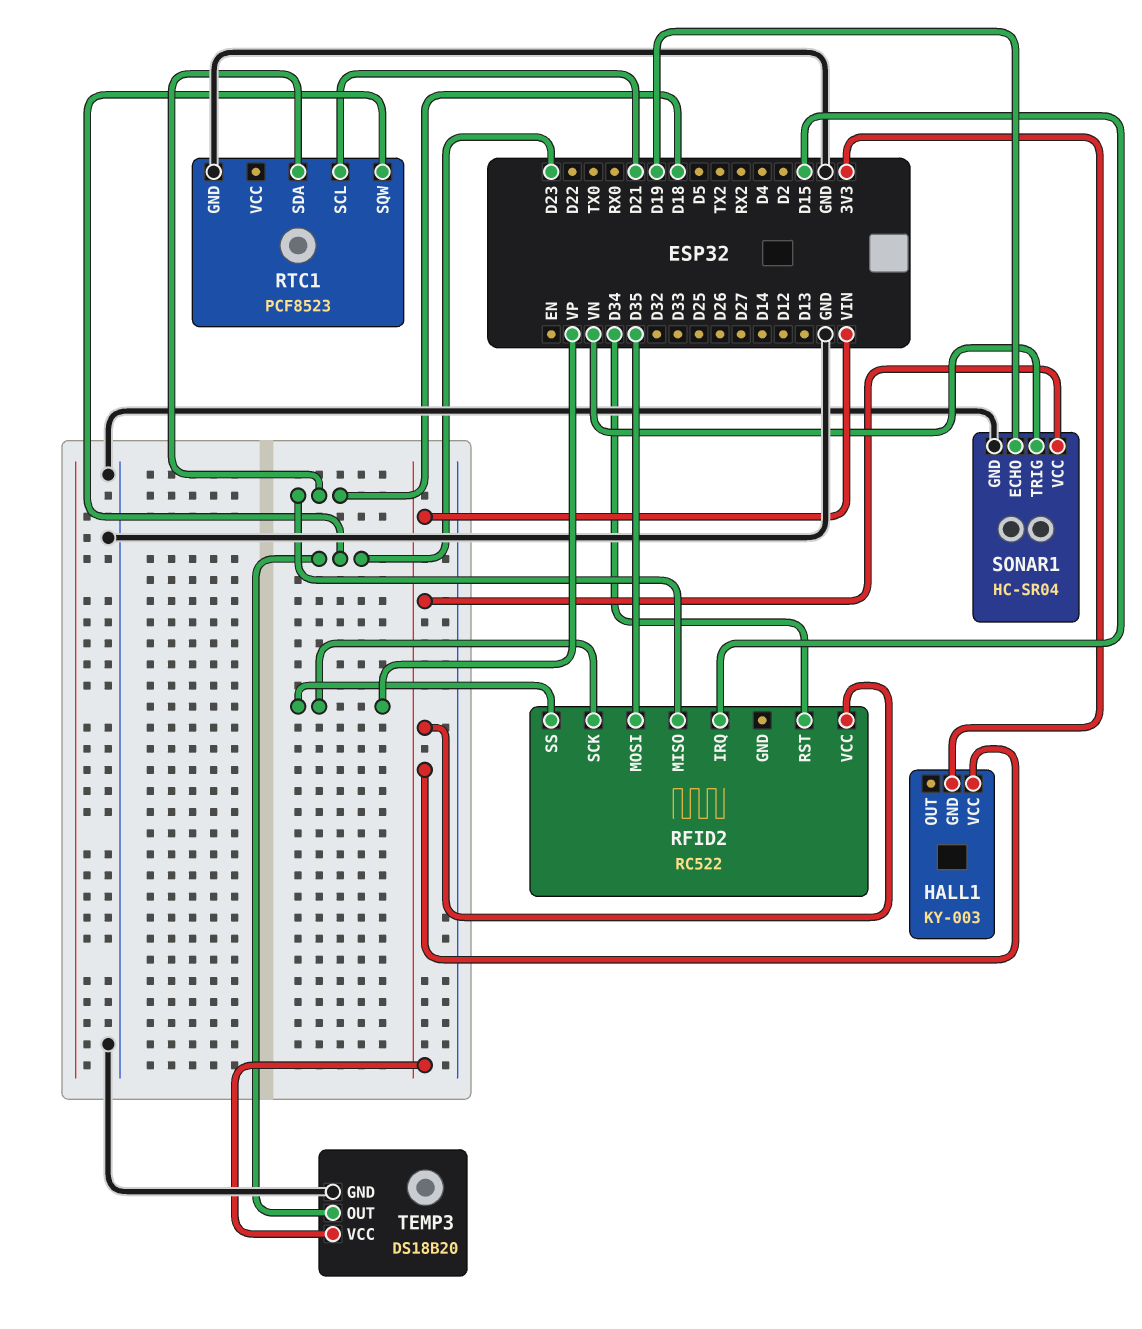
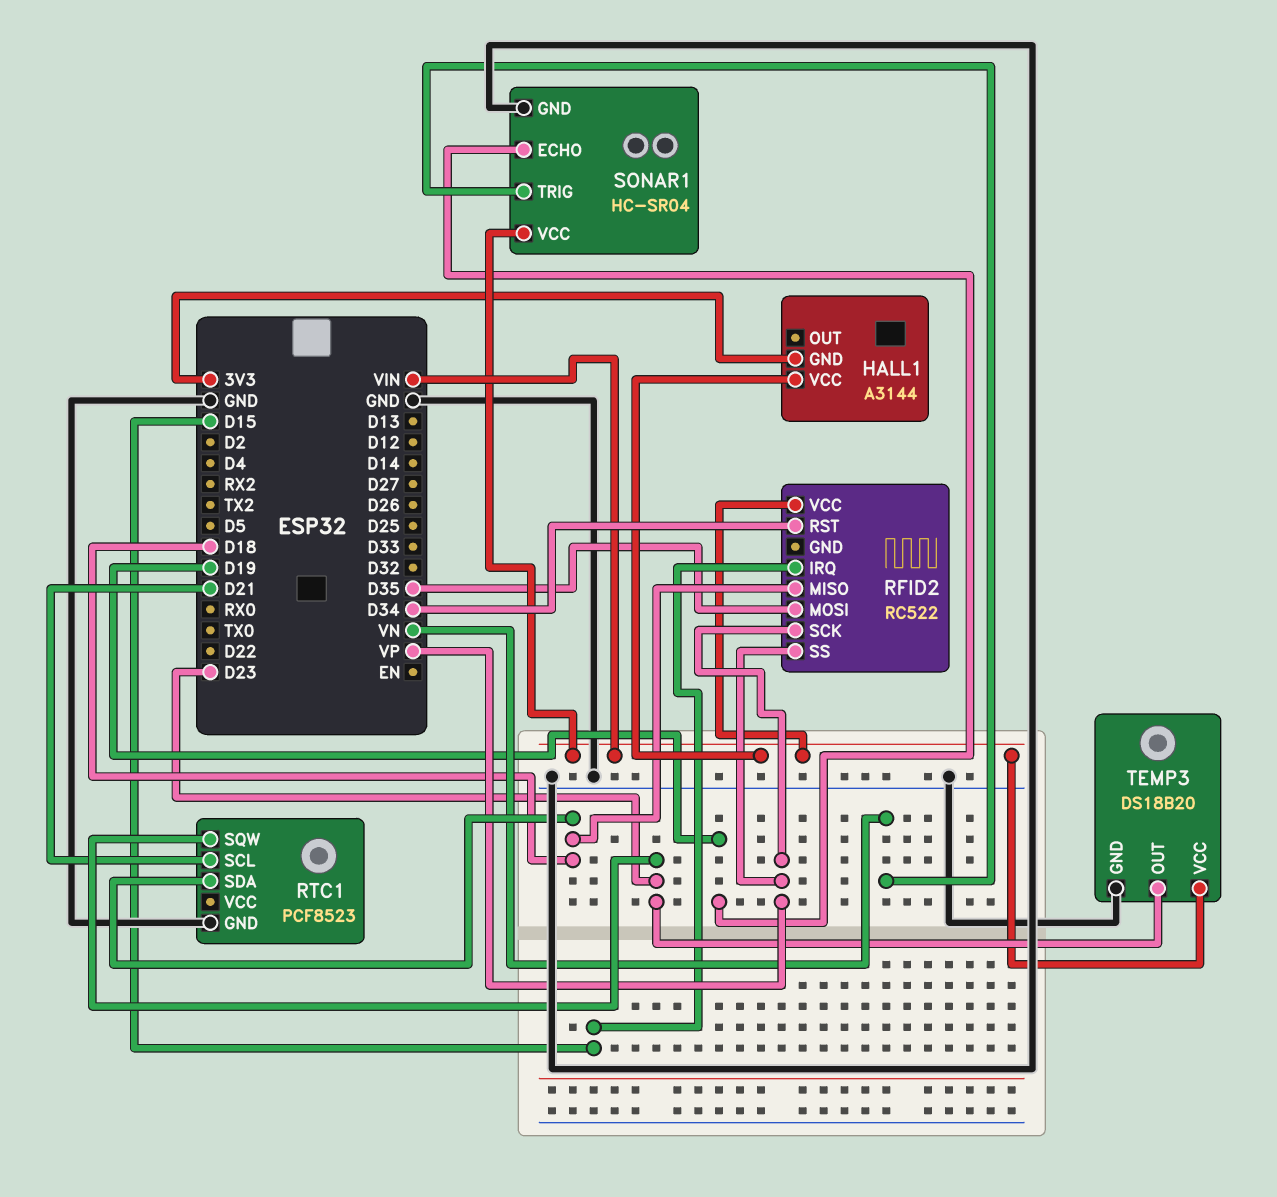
HALL1: KY-003 -> A3144

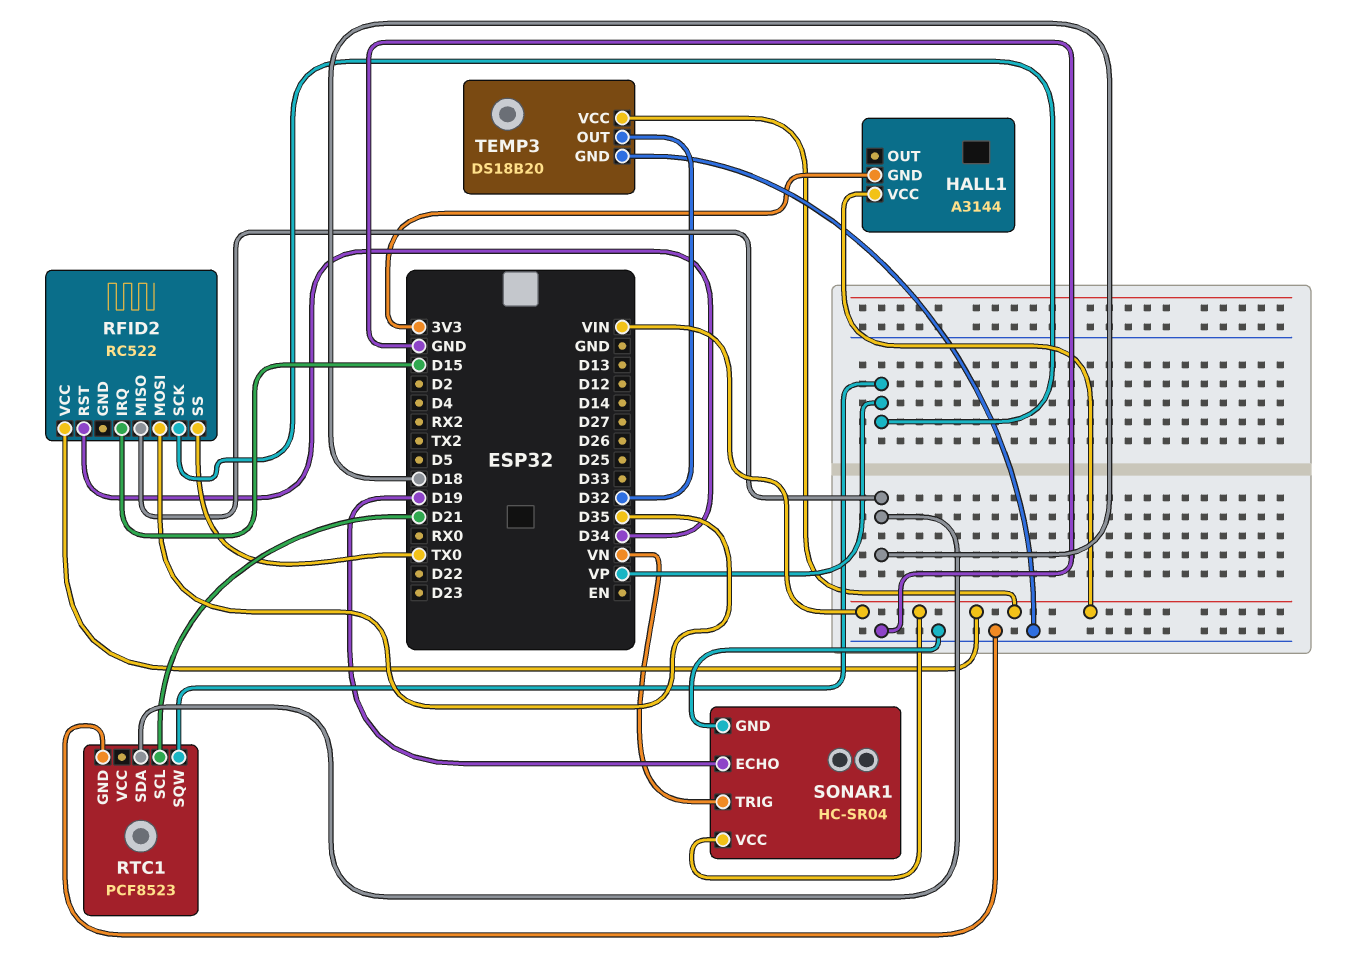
RFID2 pin SS: VP -> TX0
RTC1 pin SQW: D23 -> VP
TEMP3 pin OUT: D23 -> D32

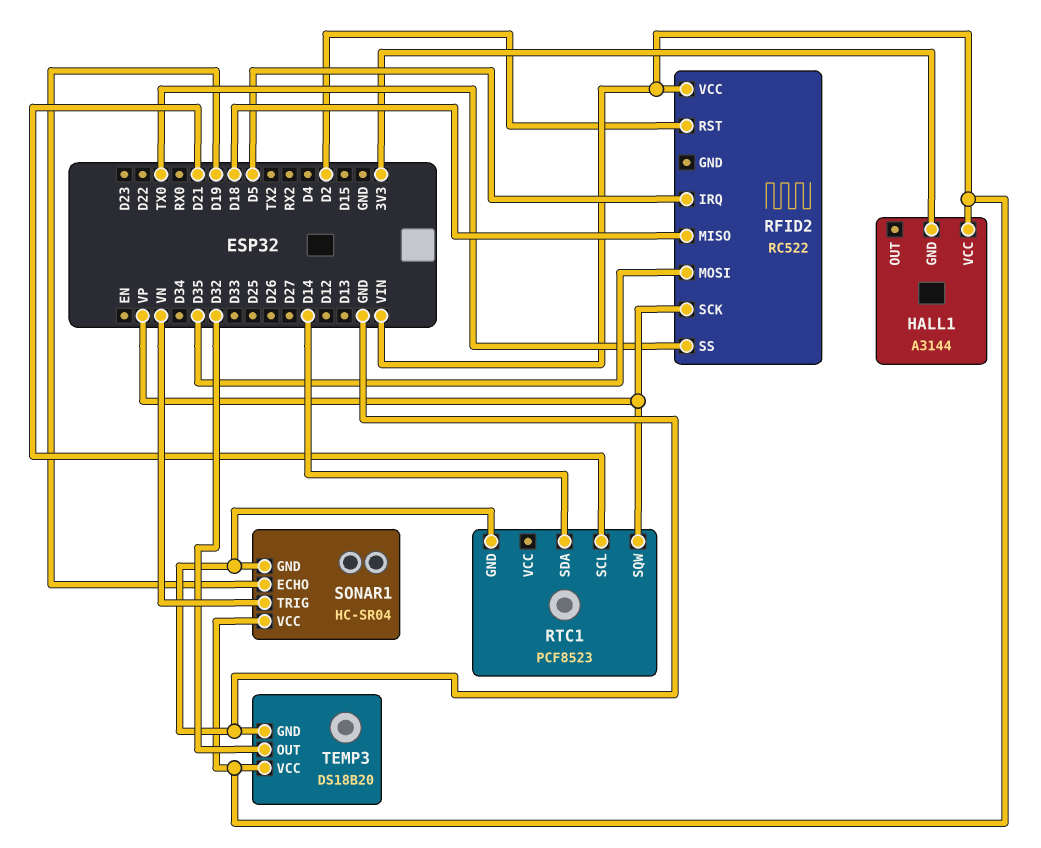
RFID2 pin IRQ: D15 -> D5
RFID2 pin RST: D34 -> D2
RTC1 pin SDA: D18 -> D14

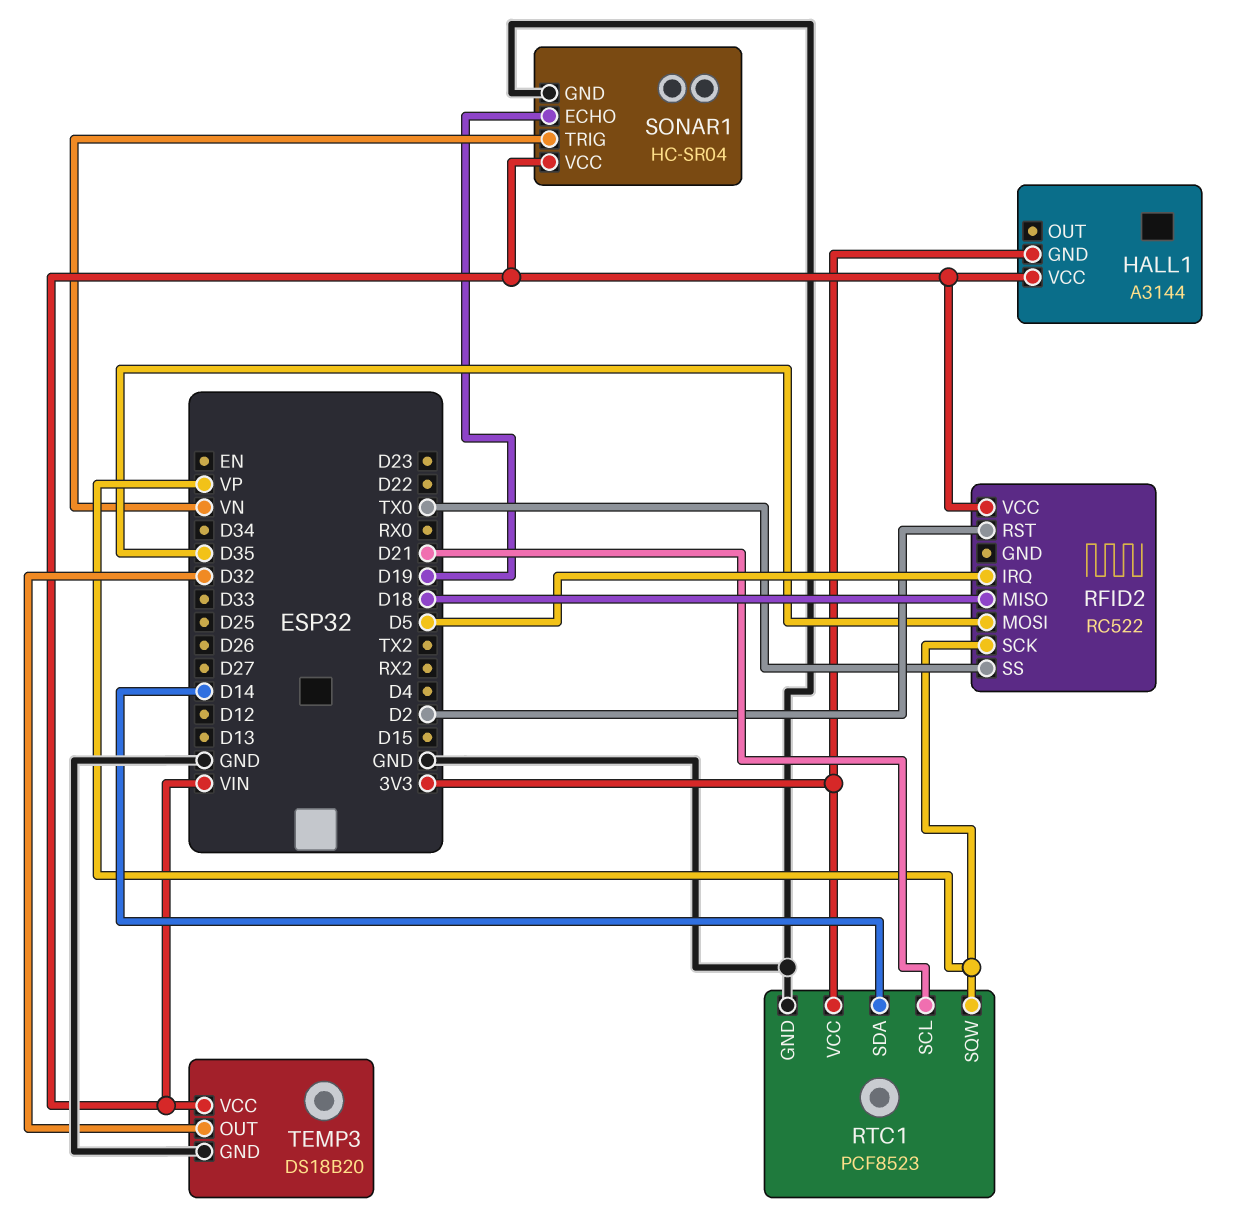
RTC1 pin VCC: none -> 3V3

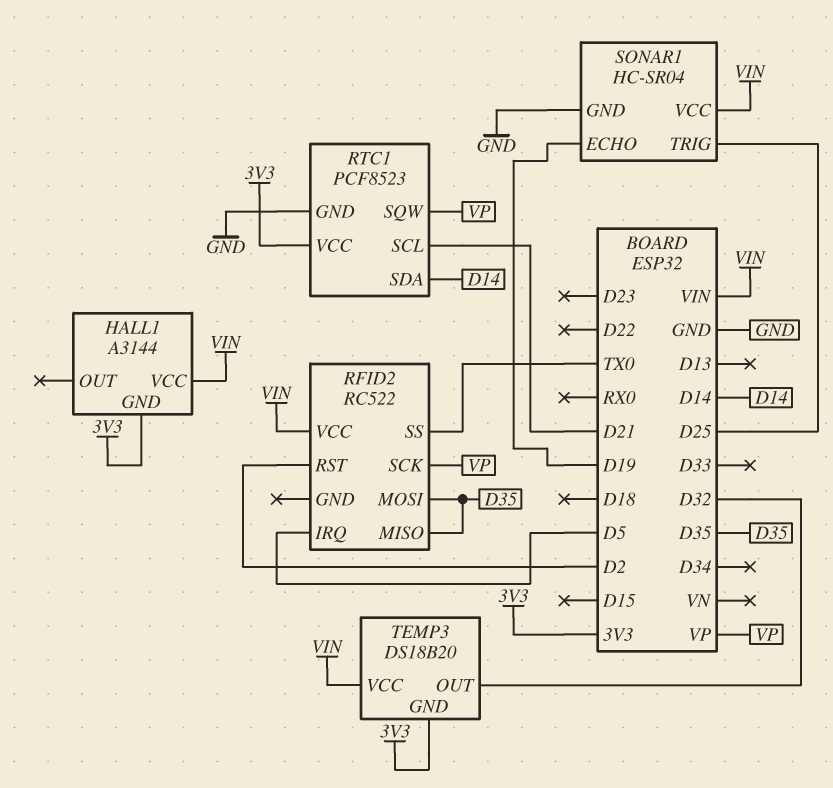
RFID2 pin MISO: D18 -> D35
SONAR1 pin TRIG: VN -> D25
TEMP3 pin GND: GND -> 3V3

